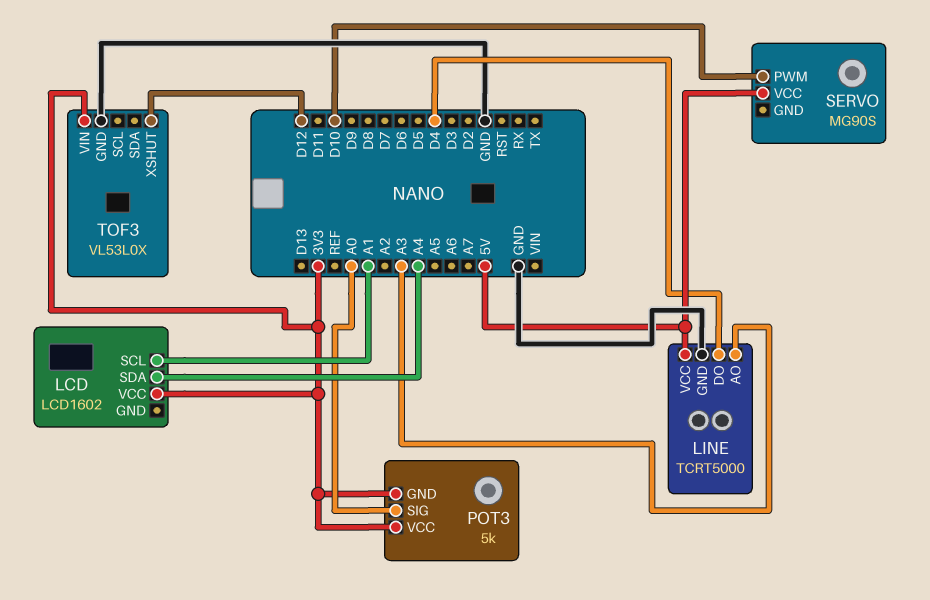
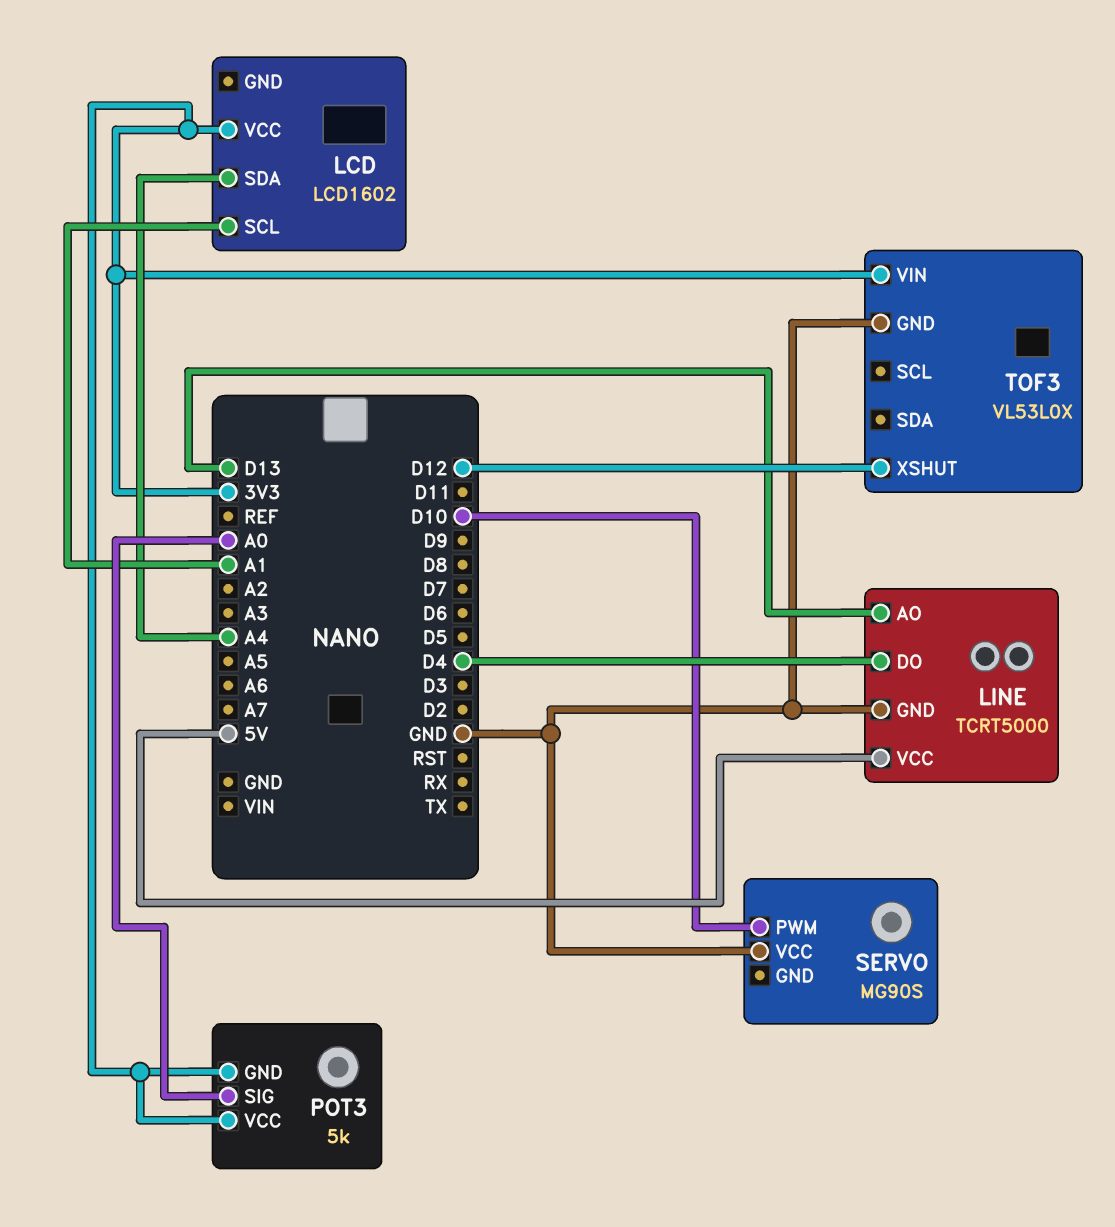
LINE pin AO: A3 -> D13
SERVO pin VCC: 5V -> GND

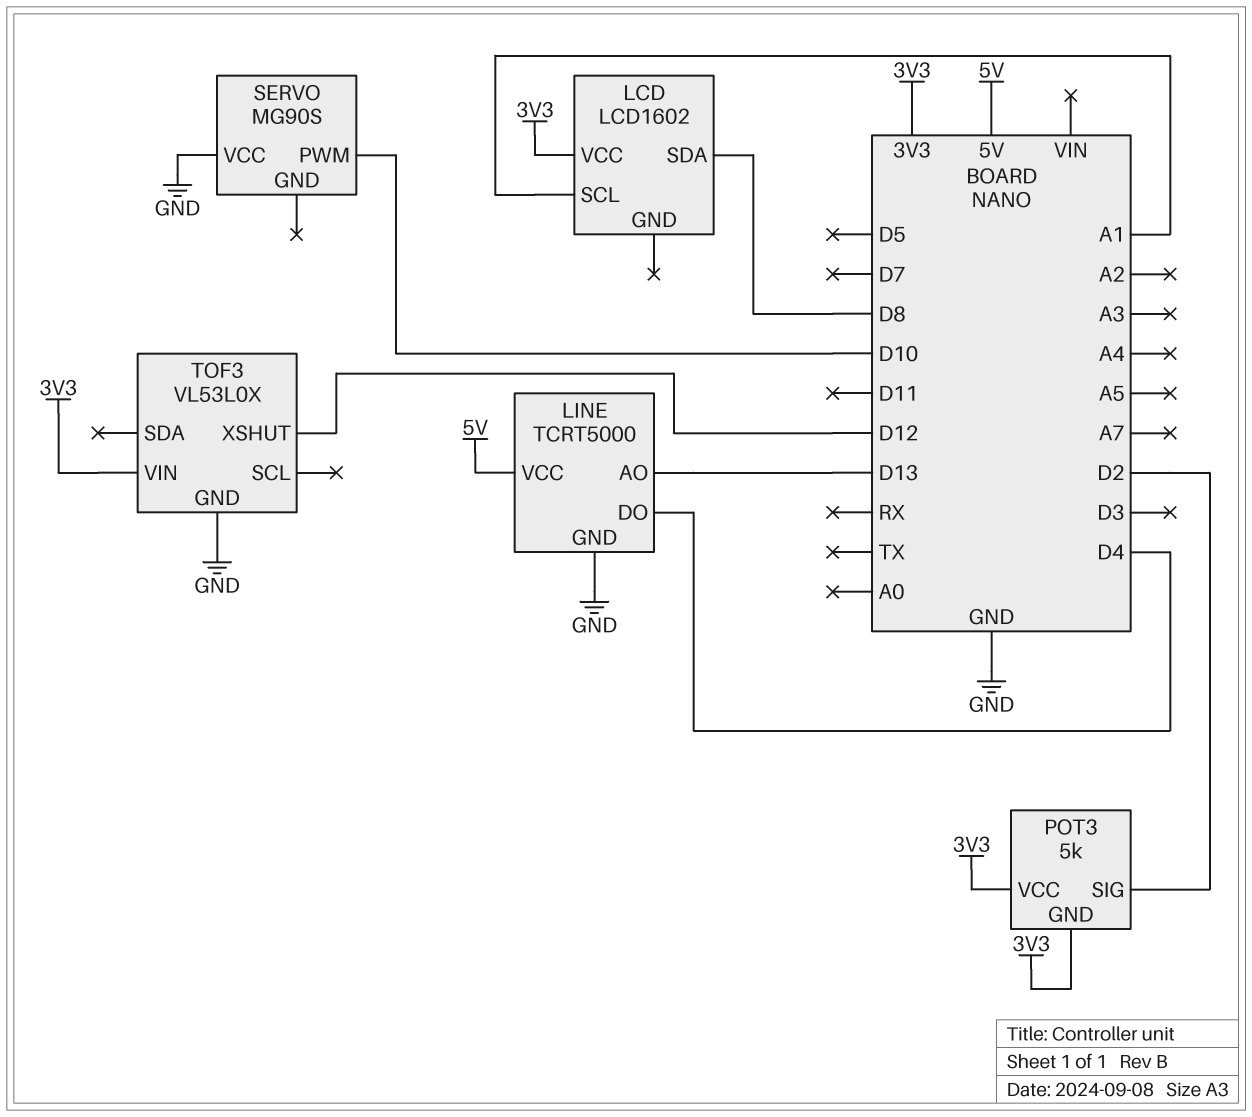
LCD pin SDA: A4 -> D8
POT3 pin SIG: A0 -> D2

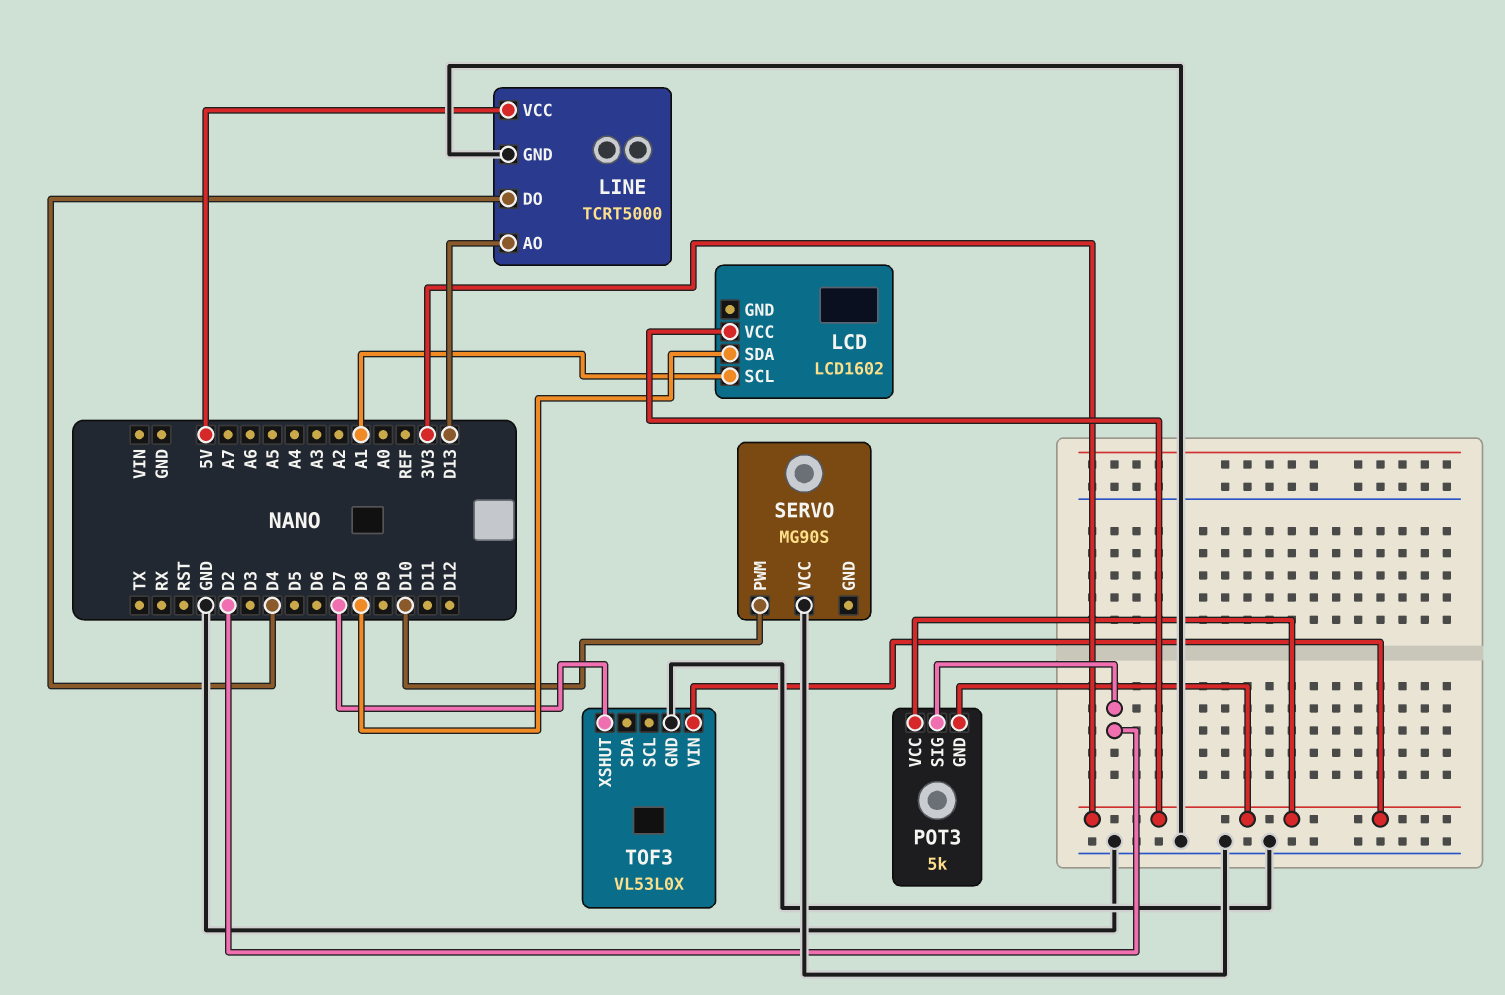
TOF3 pin XSHUT: D12 -> D7

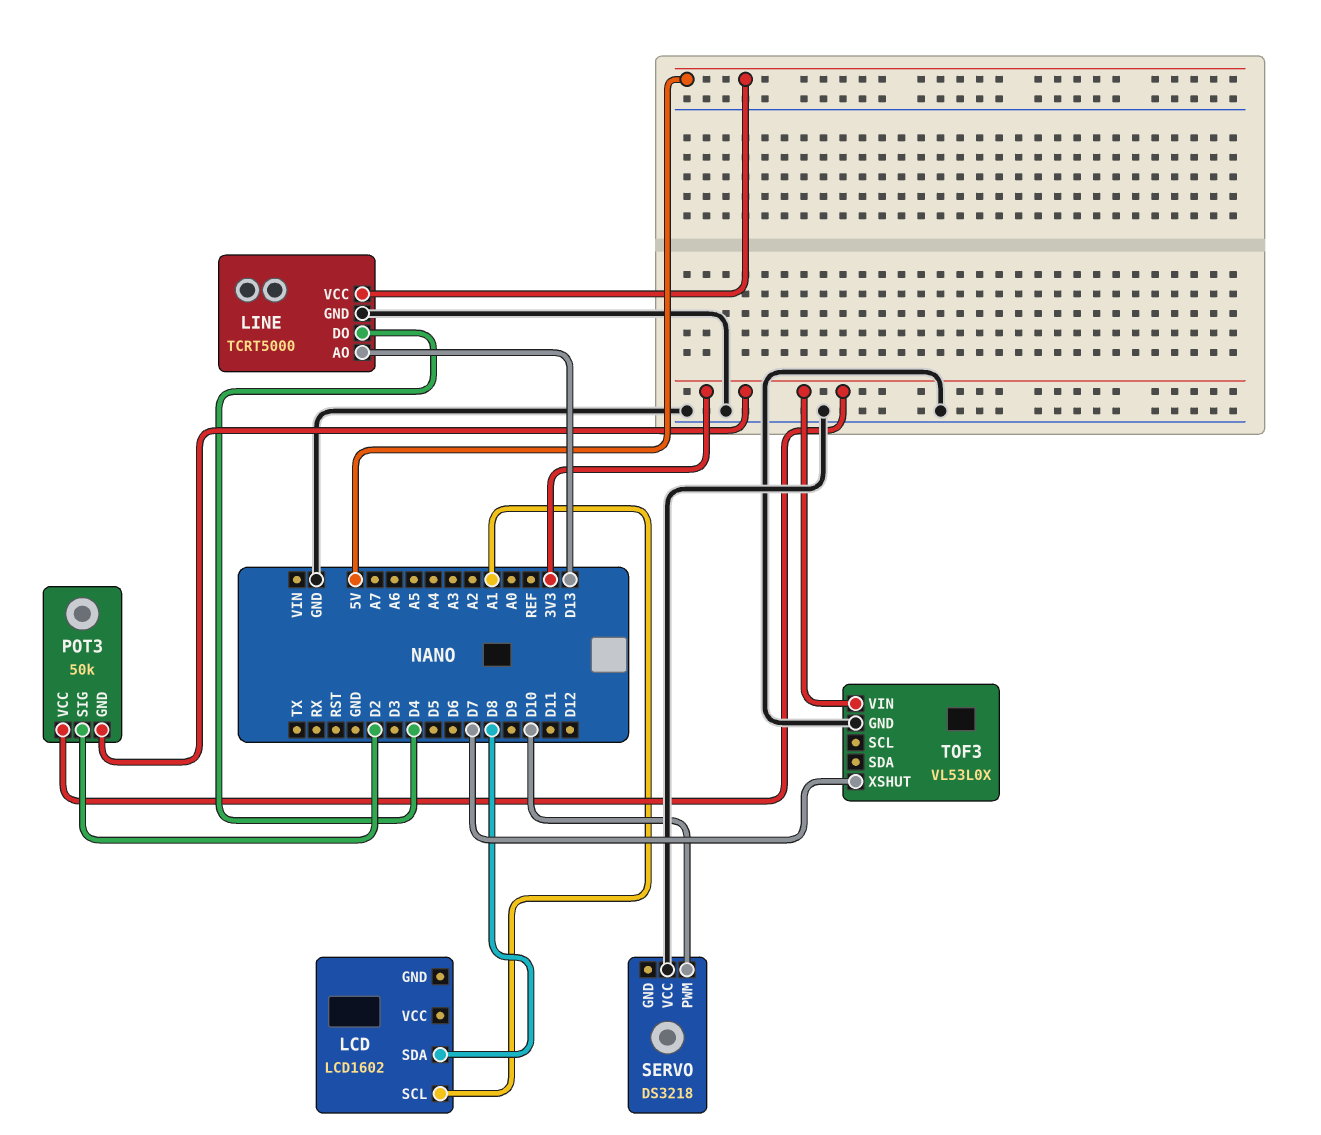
LCD pin VCC: 3V3 -> none
POT3: 5k -> 50k
SERVO: MG90S -> DS3218

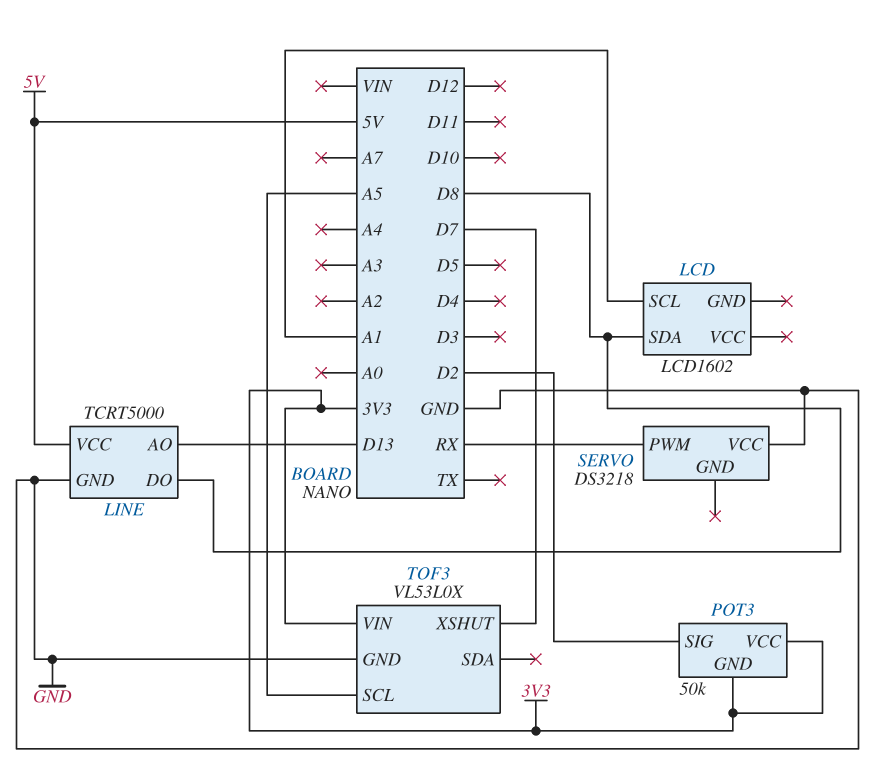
LINE pin DO: D4 -> D8
SERVO pin PWM: D10 -> RX
TOF3 pin SCL: none -> A5

